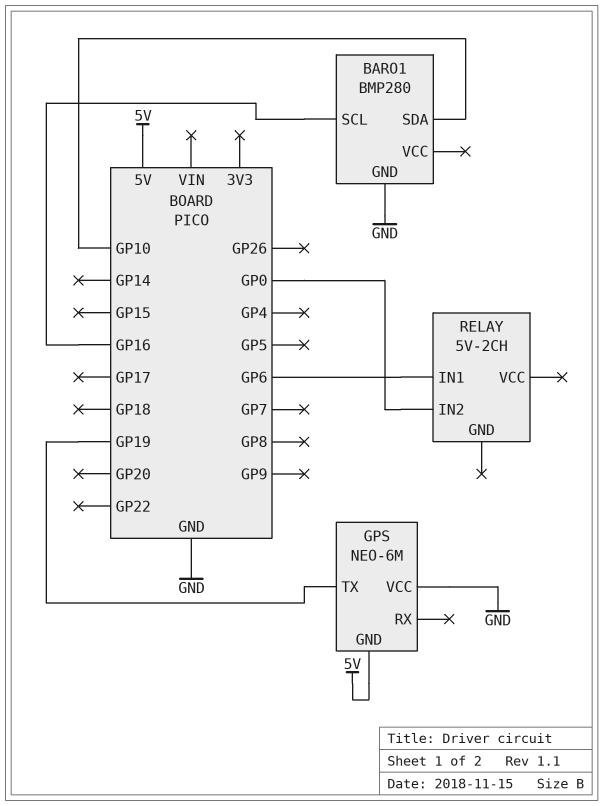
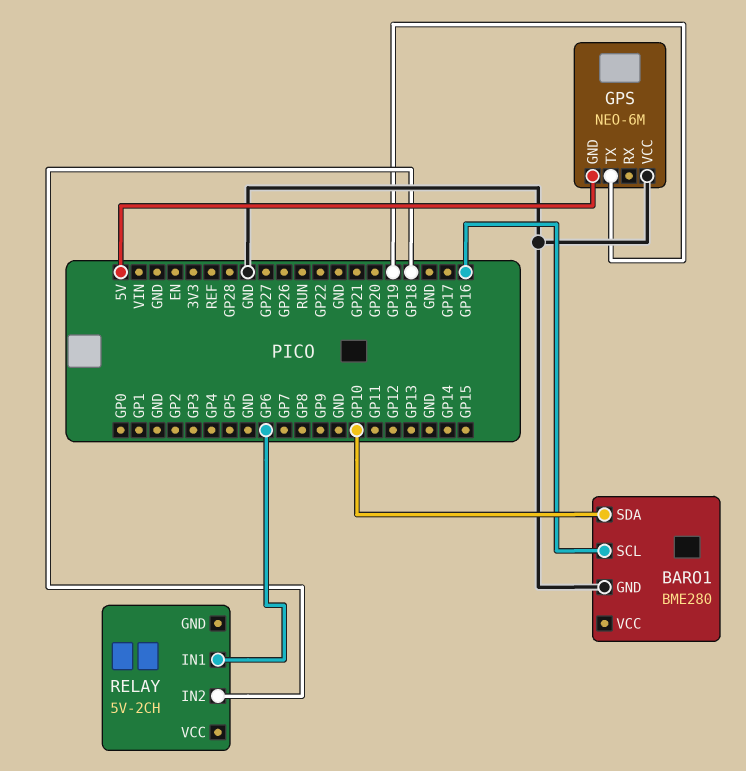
BARO1: BMP280 -> BME280
RELAY pin IN2: GP0 -> GP18

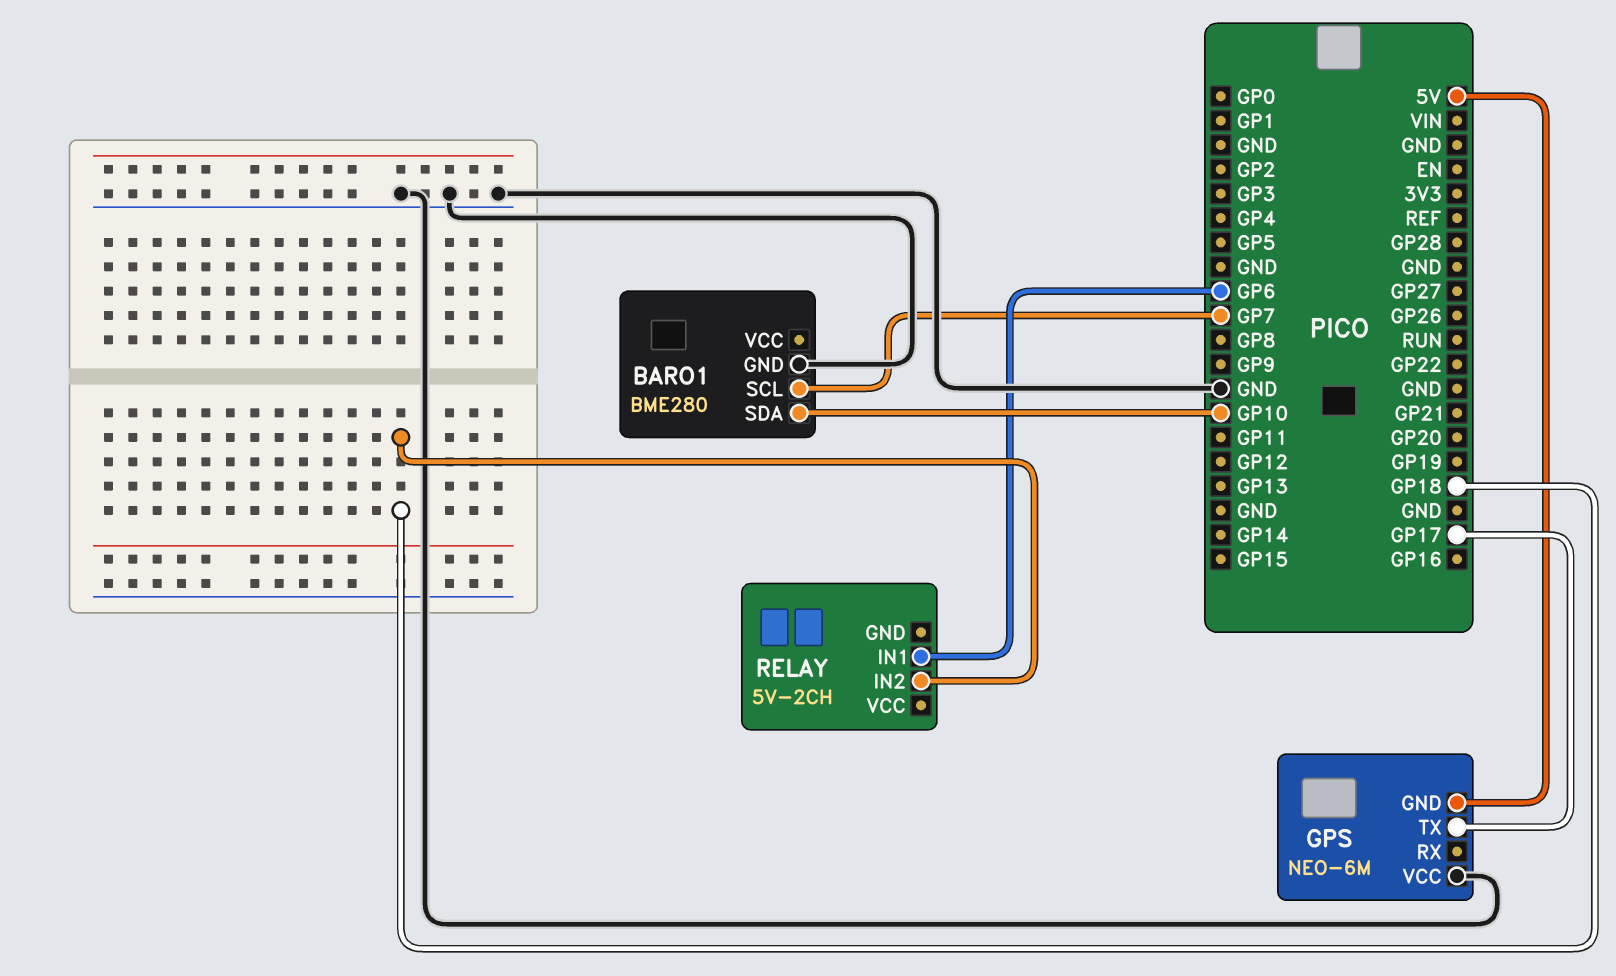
BARO1 pin SCL: GP16 -> GP7
GPS pin TX: GP19 -> GP17

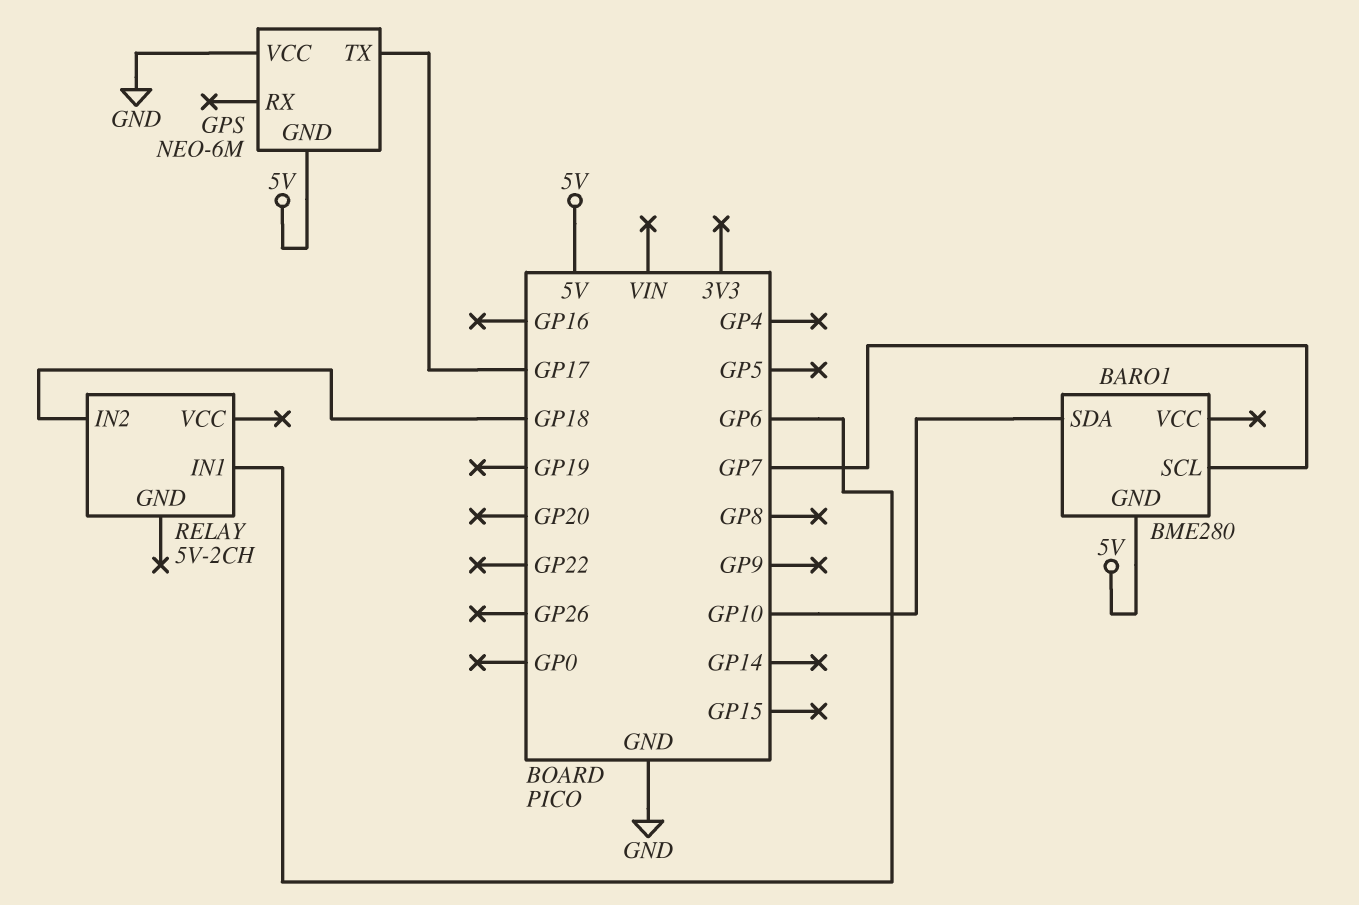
BARO1 pin GND: GND -> 5V

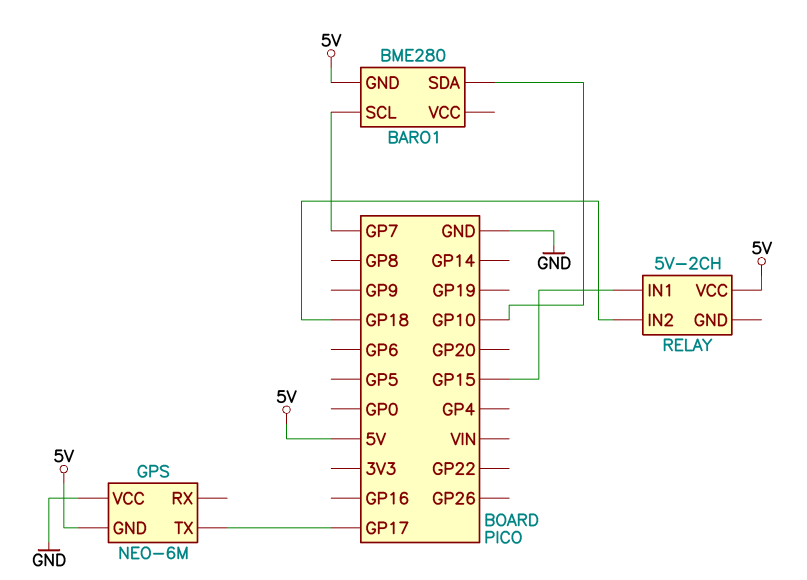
RELAY pin IN1: GP6 -> GP15
RELAY pin VCC: none -> 5V

